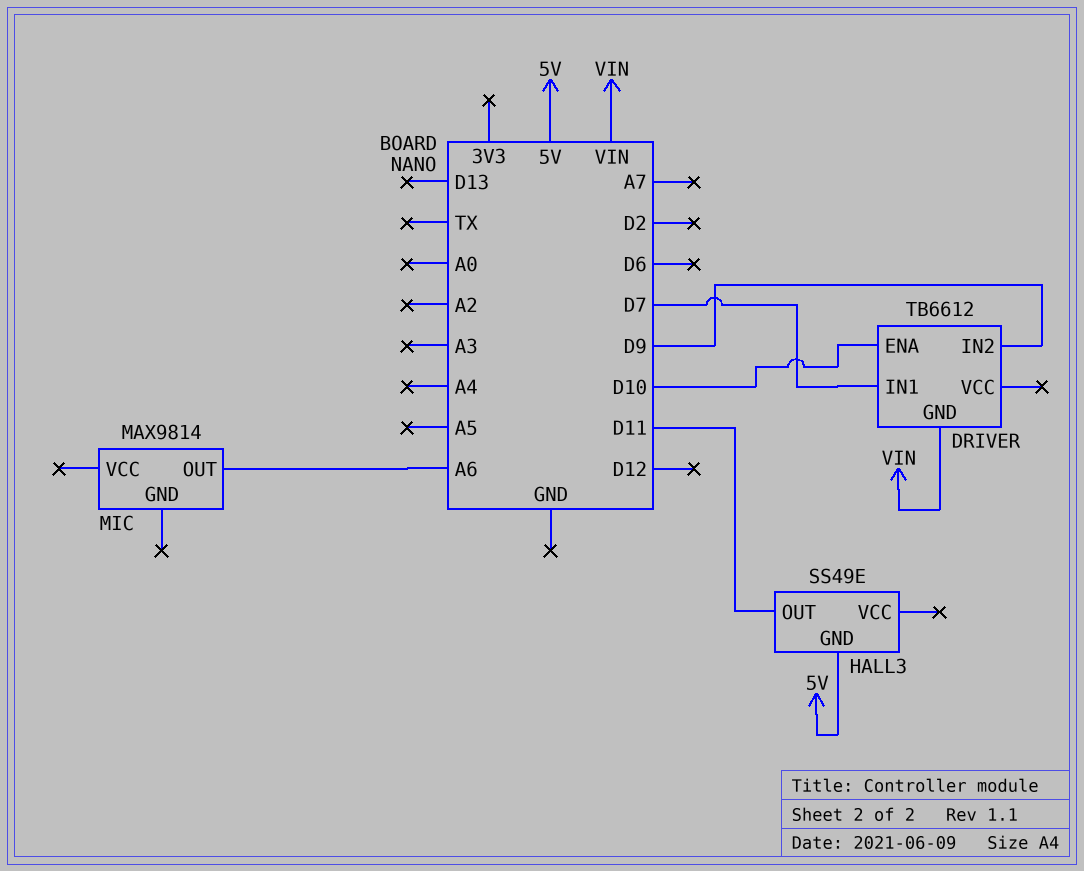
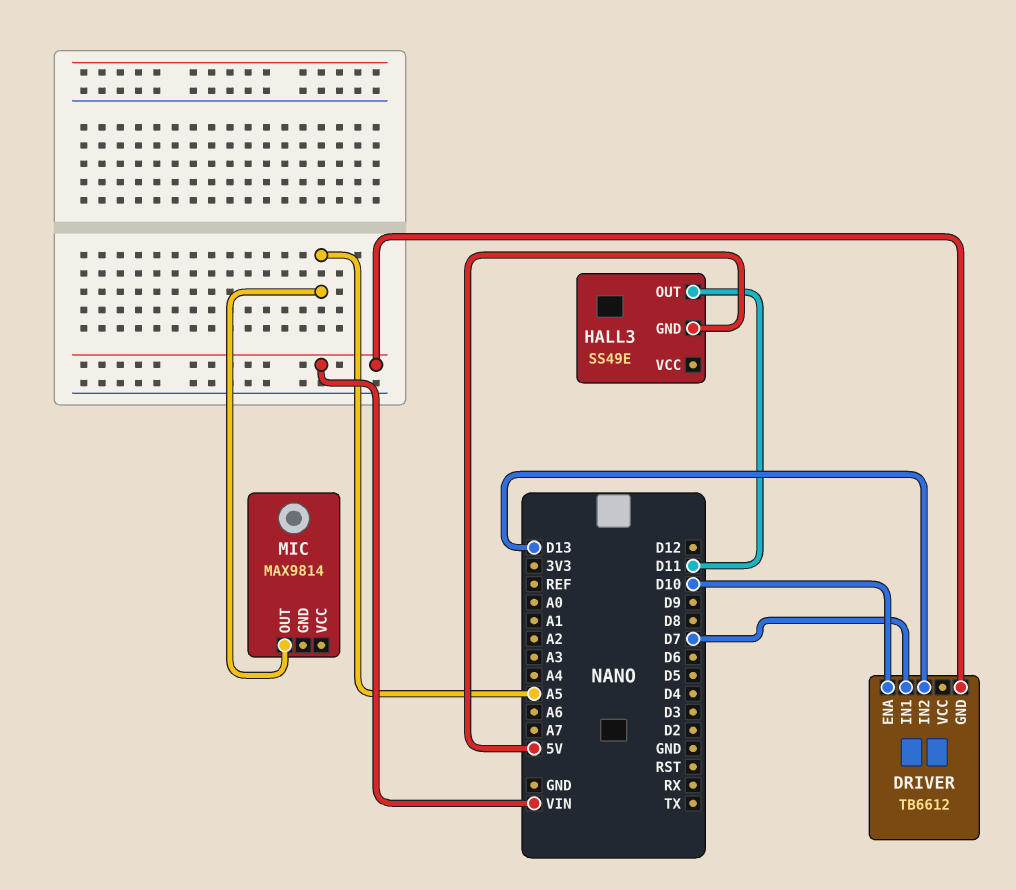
DRIVER pin IN2: D9 -> D13
MIC pin OUT: A6 -> A5

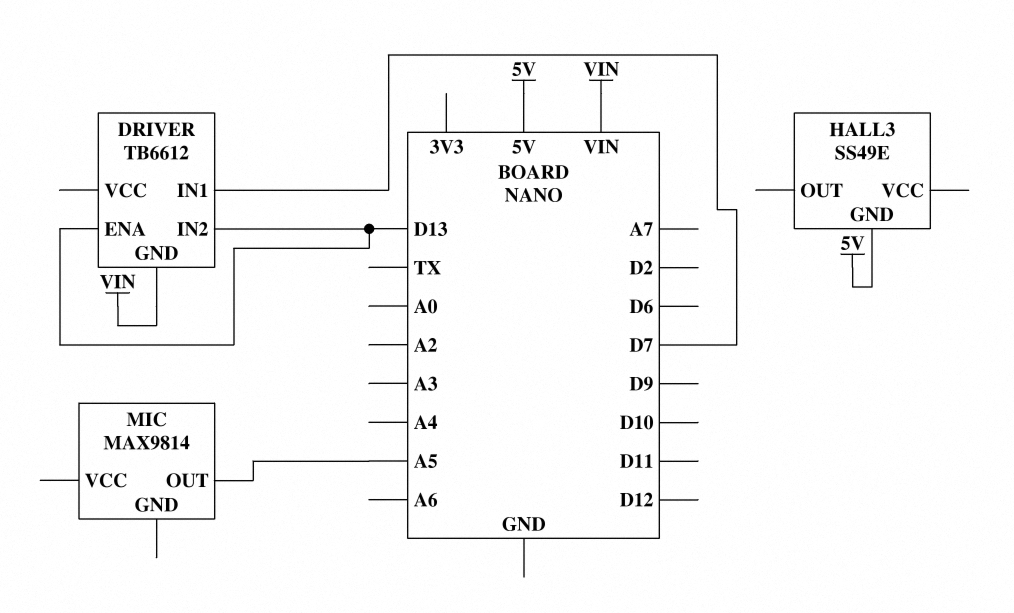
DRIVER pin ENA: D10 -> D13
HALL3 pin OUT: D11 -> none

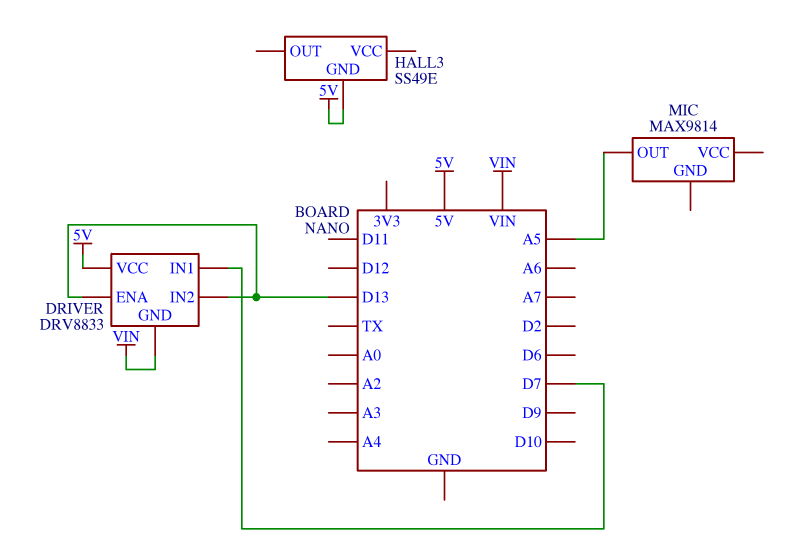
DRIVER: TB6612 -> DRV8833
DRIVER pin VCC: none -> 5V

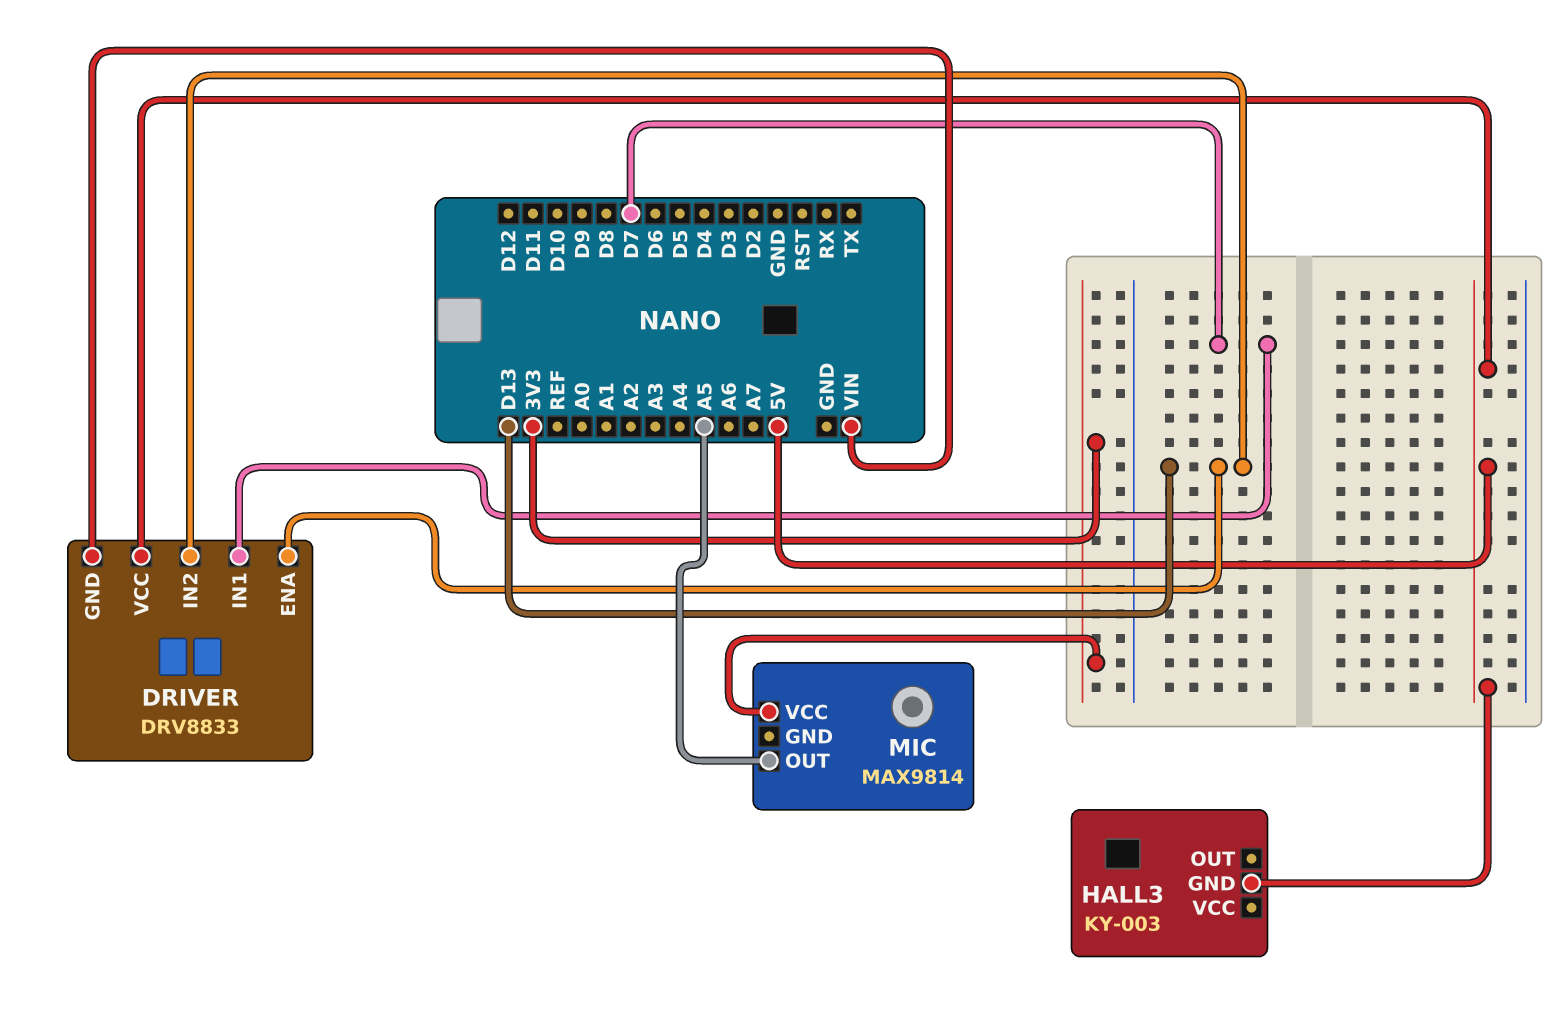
HALL3: SS49E -> KY-003
MIC pin VCC: none -> 3V3

